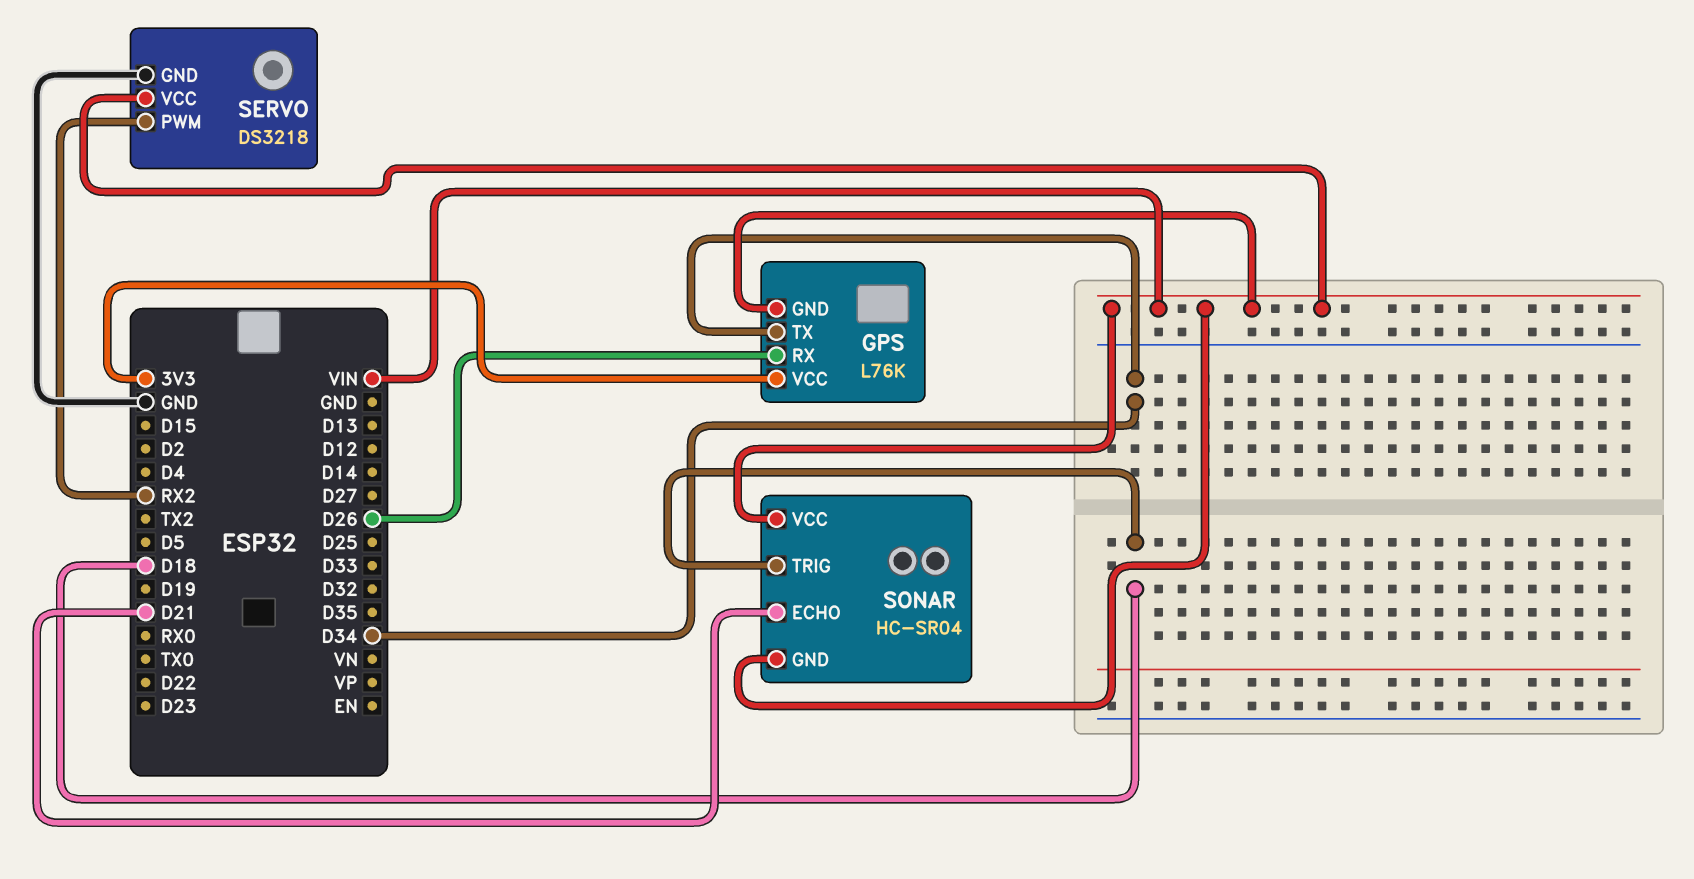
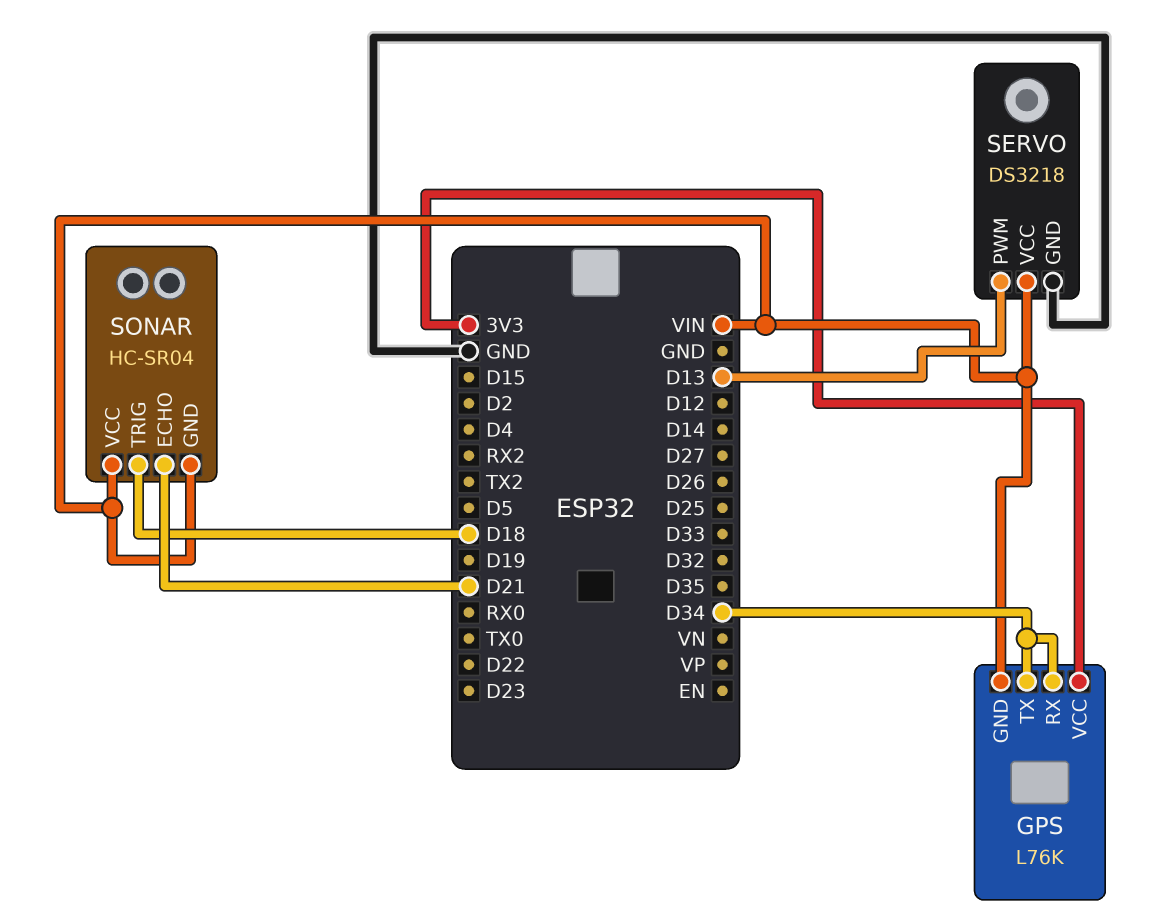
GPS pin RX: D26 -> D34
SERVO pin PWM: RX2 -> D13

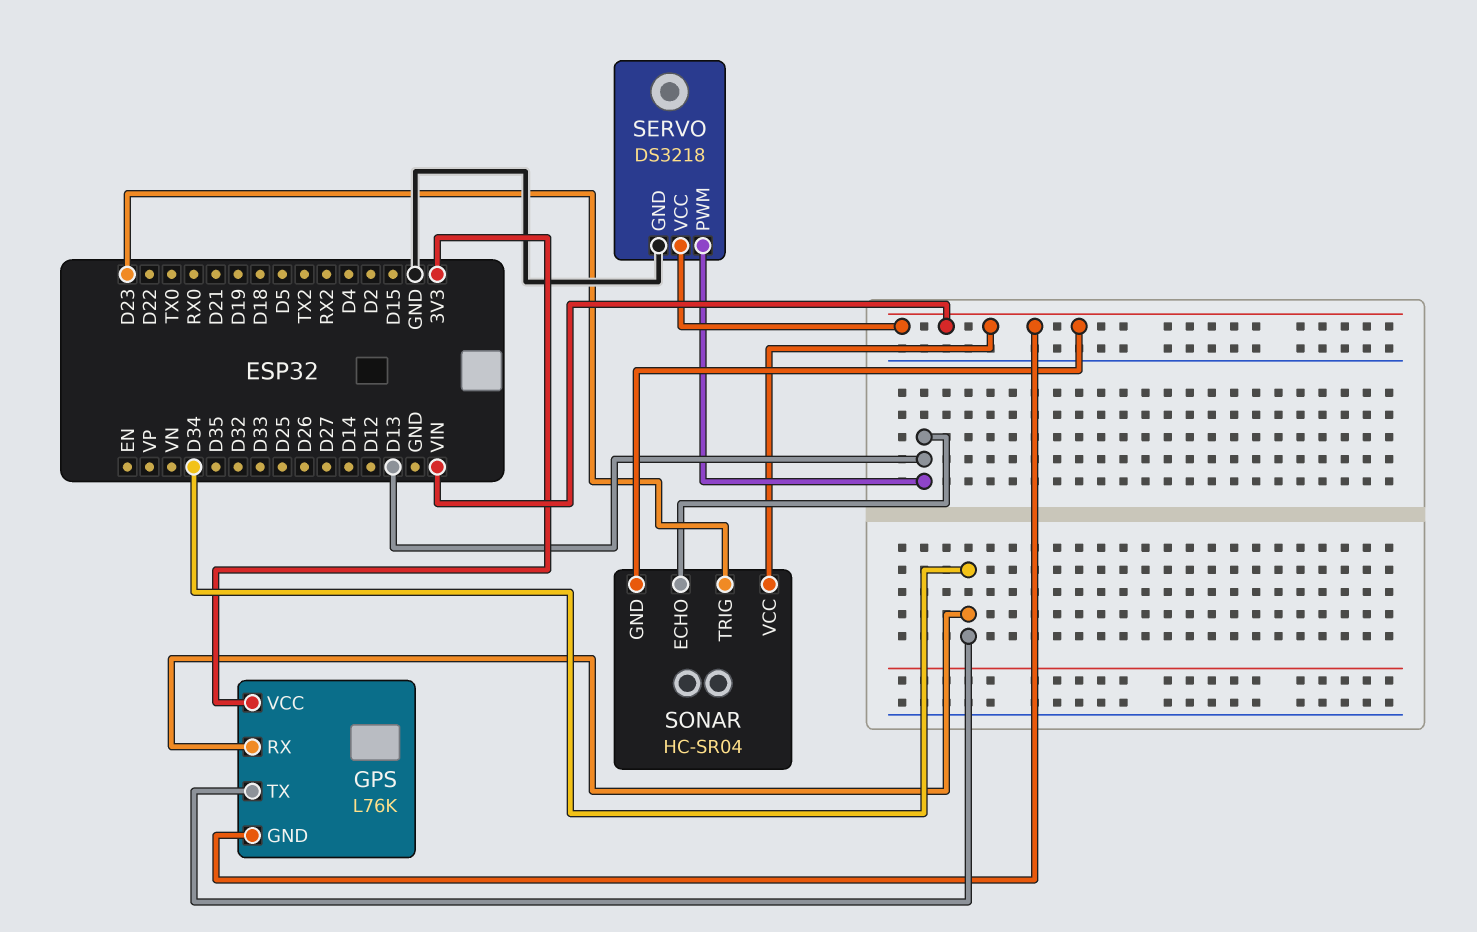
SONAR pin ECHO: D21 -> D13
SONAR pin TRIG: D18 -> D23

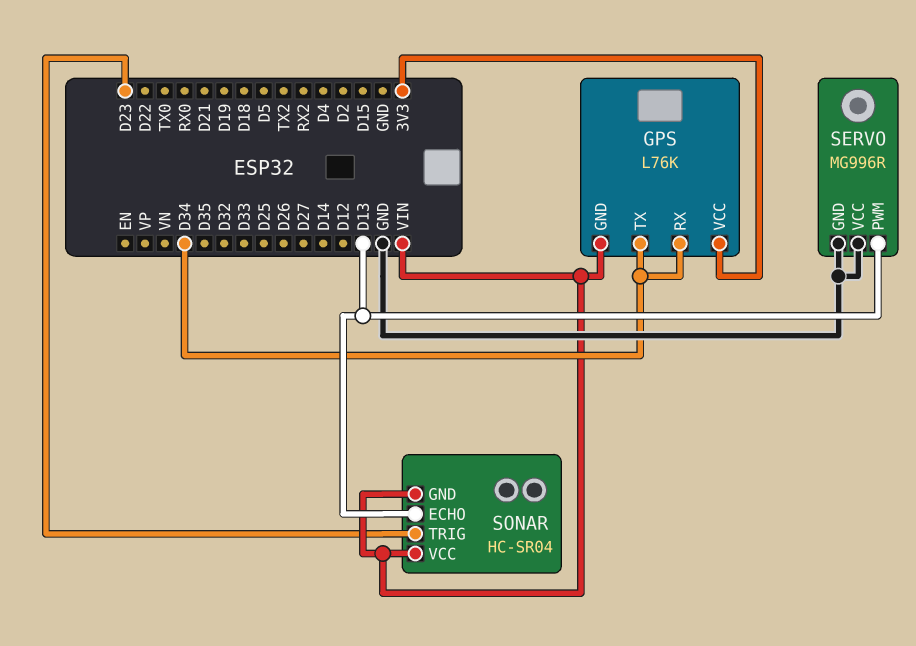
SERVO: DS3218 -> MG996R
SERVO pin VCC: VIN -> GND

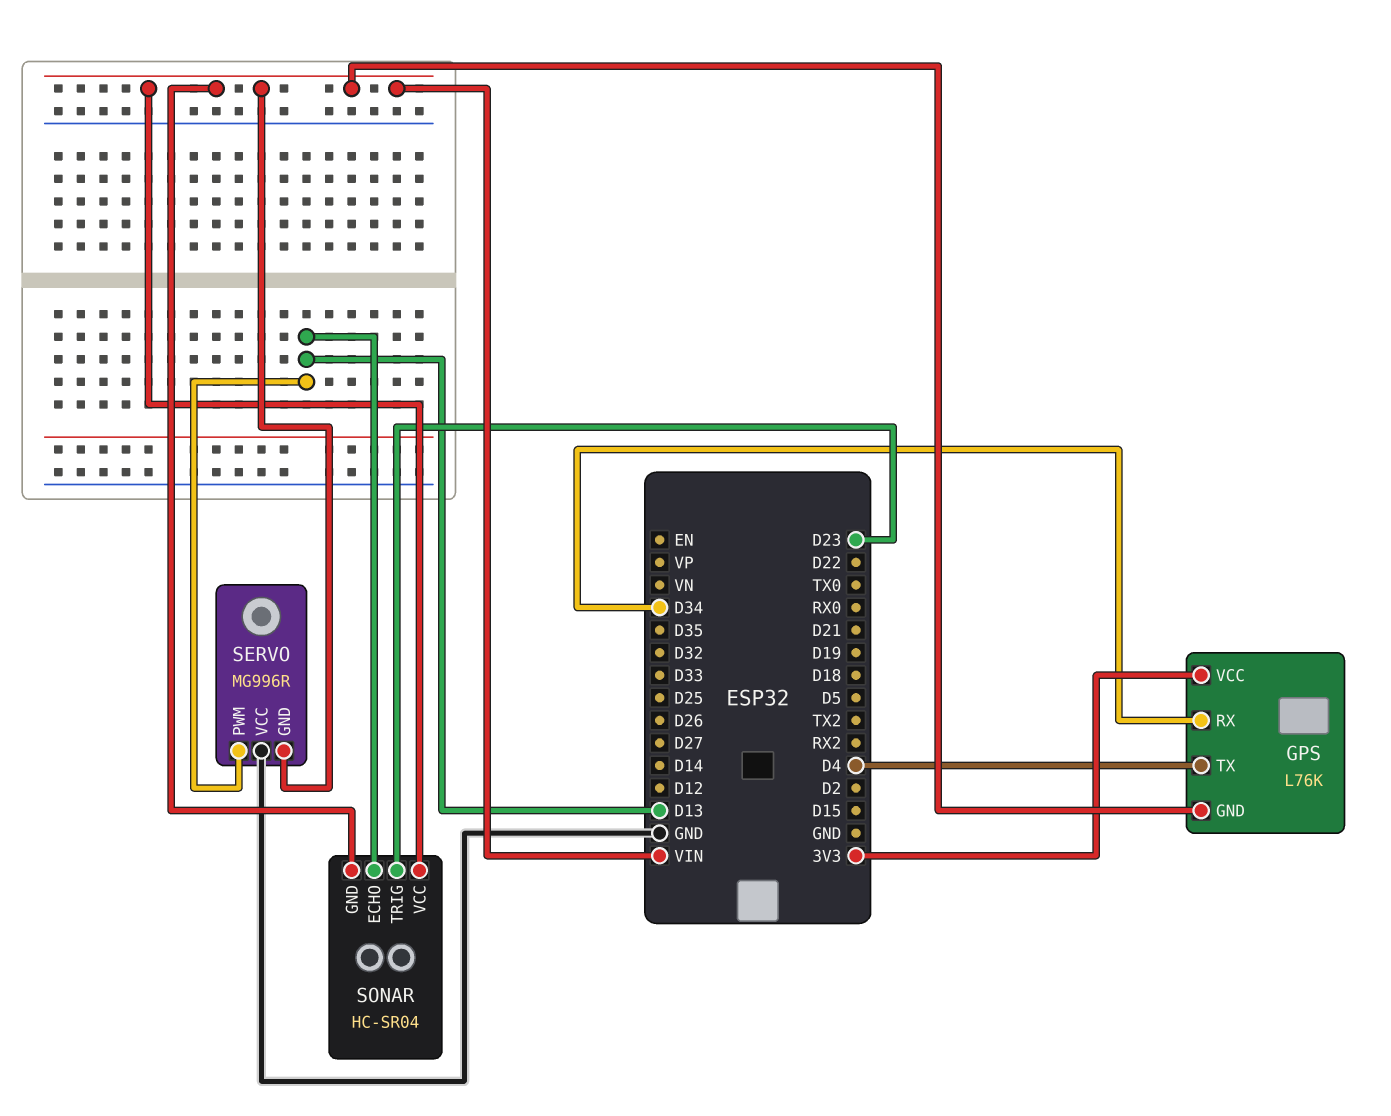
GPS pin TX: D34 -> D4
SERVO pin GND: GND -> VIN

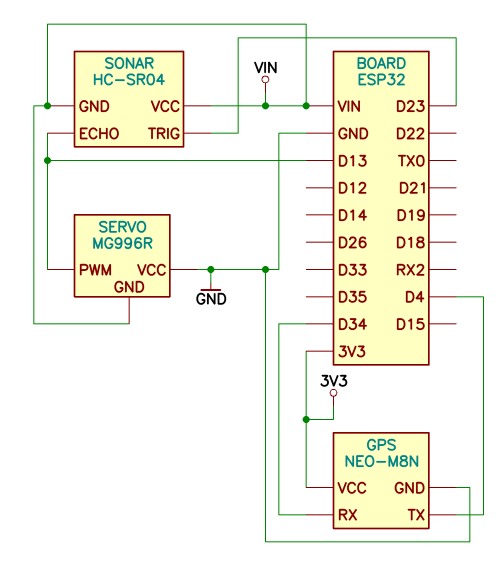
GPS: L76K -> NEO-M8N
GPS pin GND: VIN -> GND

